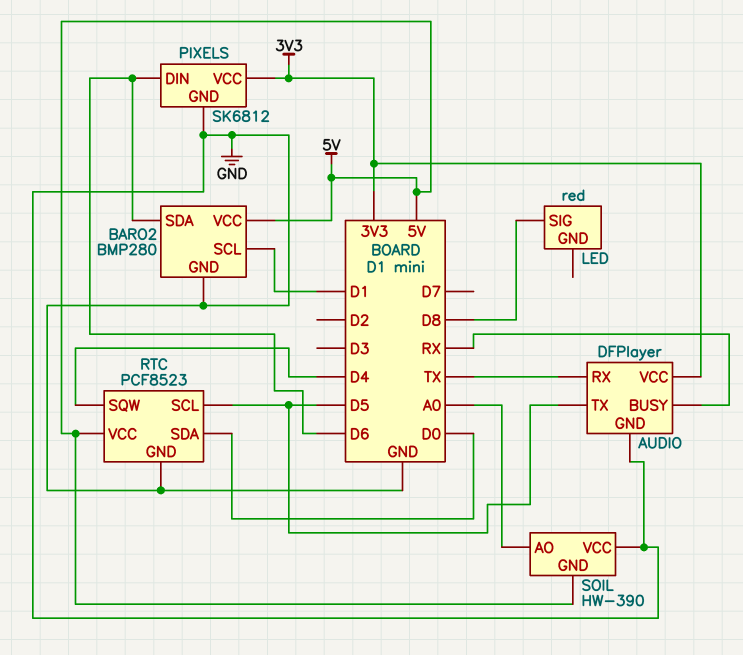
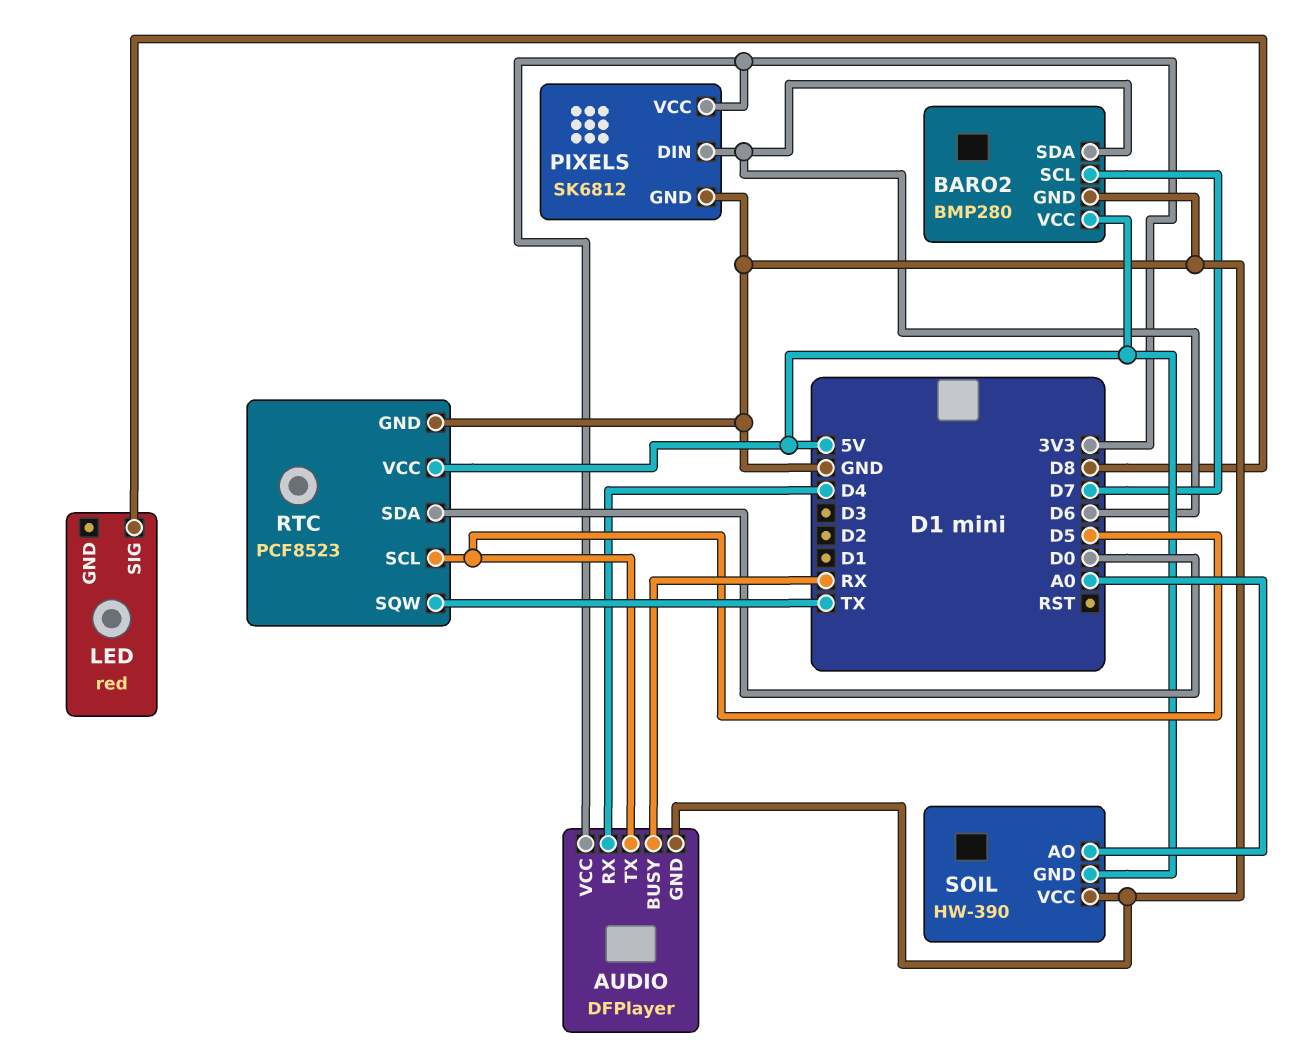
AUDIO pin RX: TX -> D4
BARO2 pin SCL: D1 -> D7
RTC pin SQW: D4 -> TX

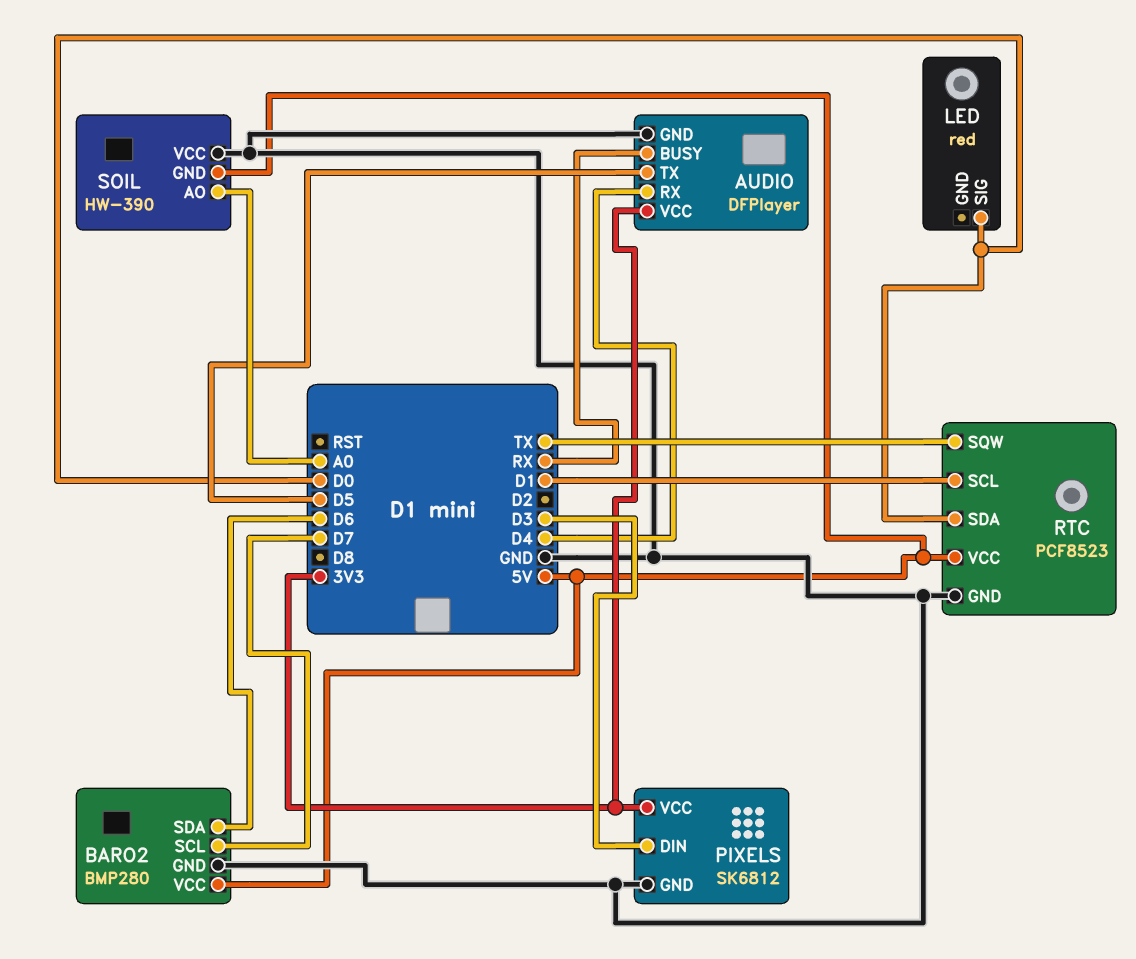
LED pin SIG: D8 -> D0
PIXELS pin DIN: D6 -> D3
RTC pin SCL: D5 -> D1

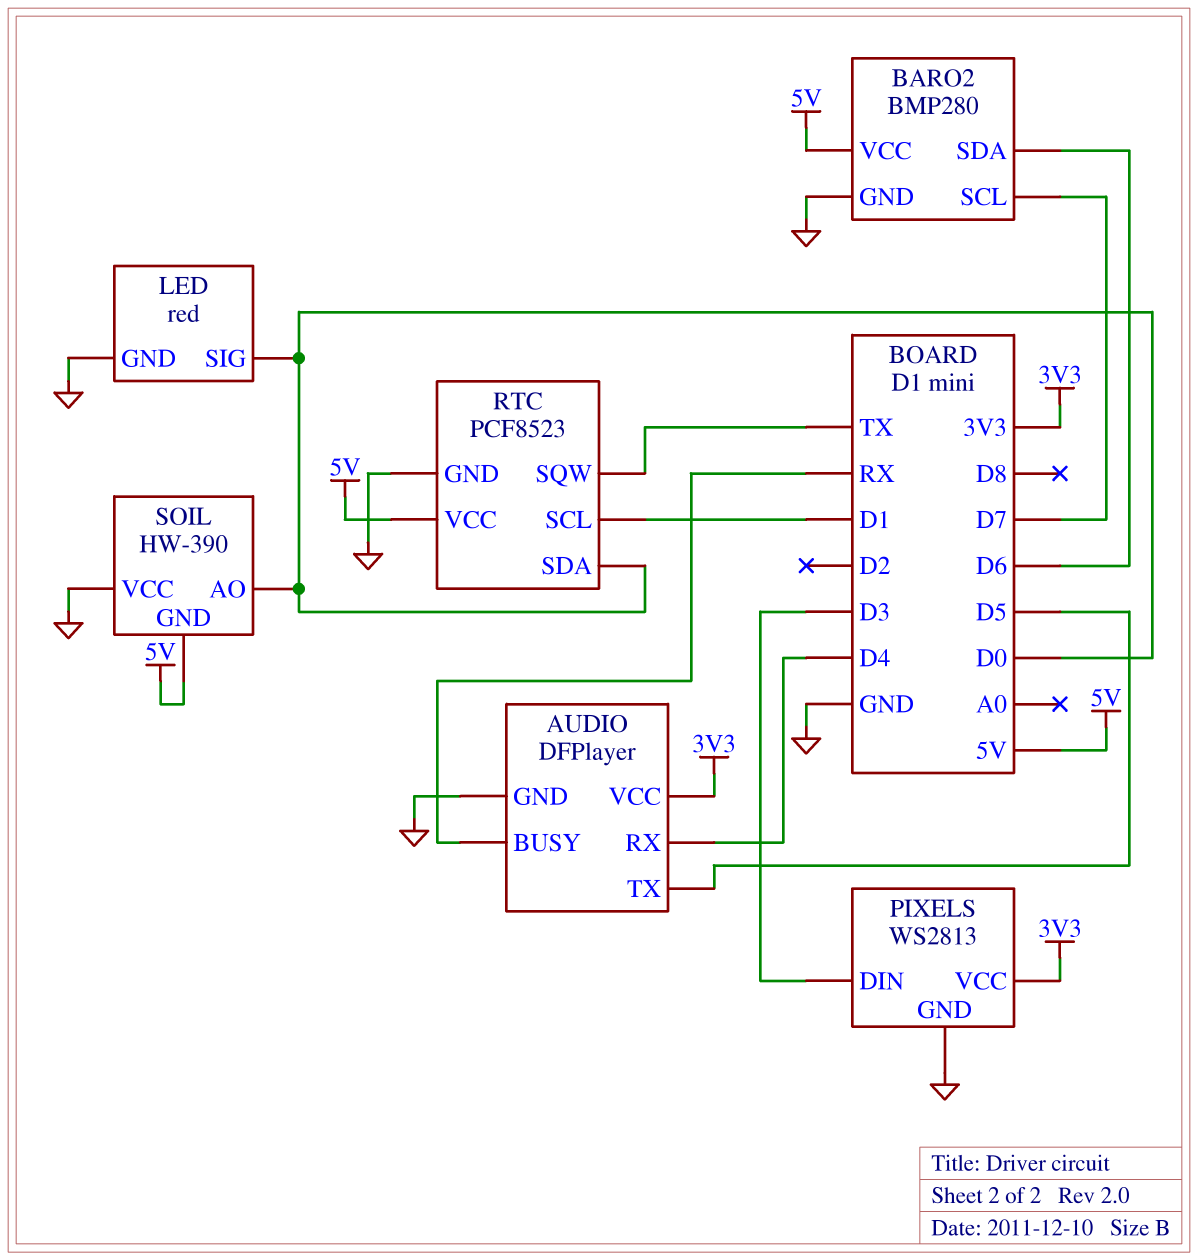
LED pin GND: none -> GND
PIXELS: SK6812 -> WS2813
SOIL pin AO: A0 -> D0

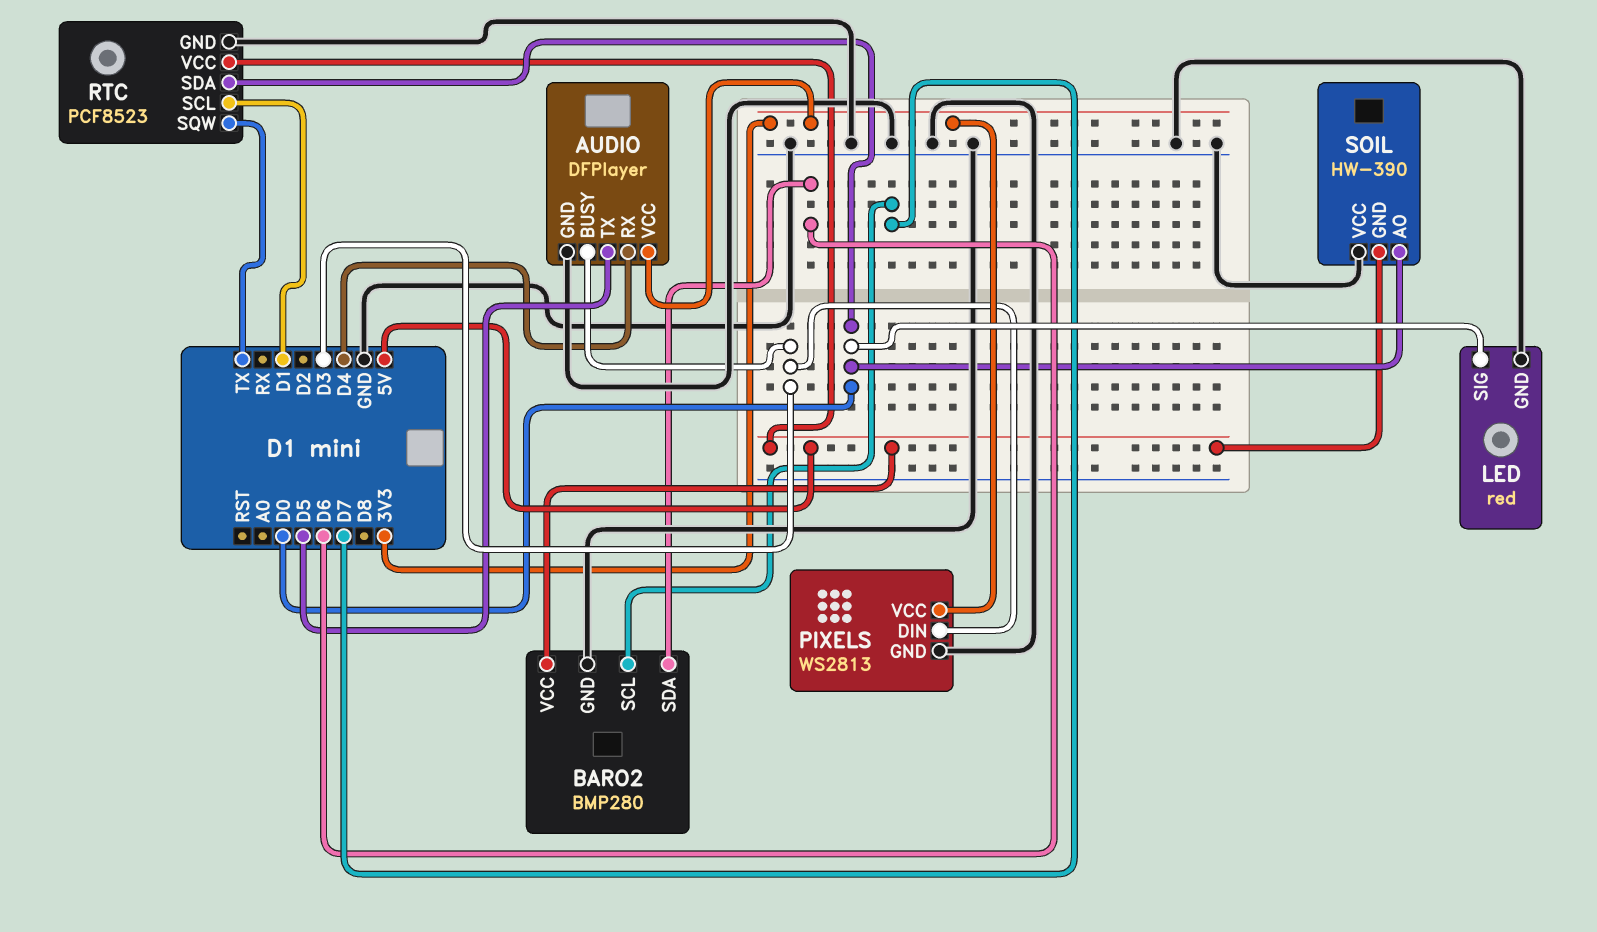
AUDIO pin BUSY: RX -> D3

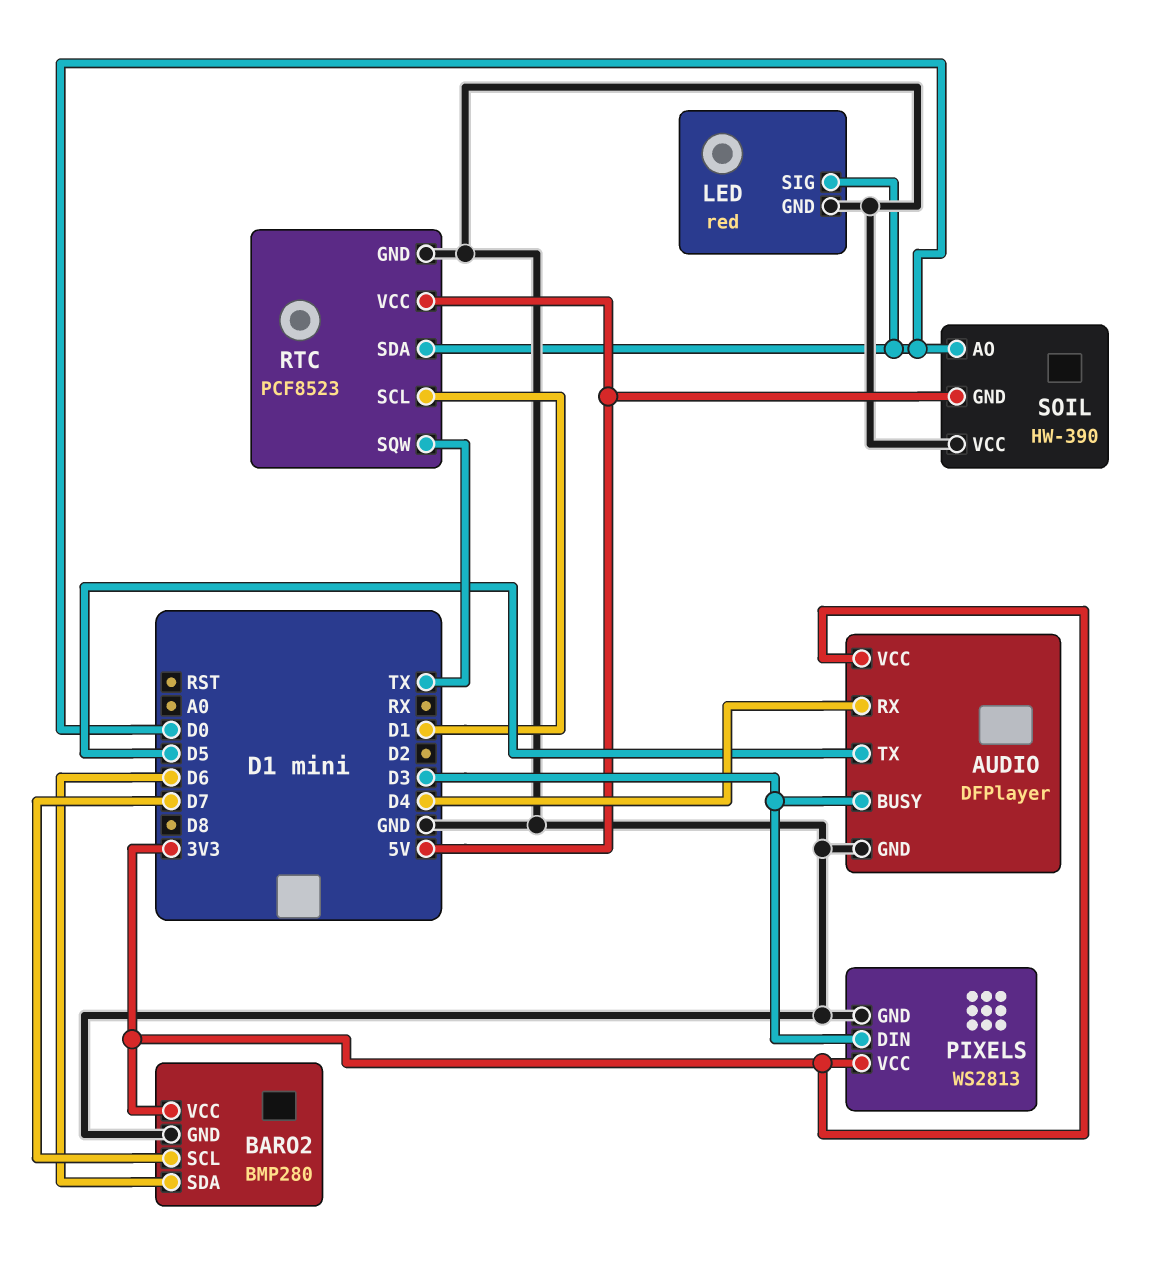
BARO2 pin VCC: 5V -> 3V3

